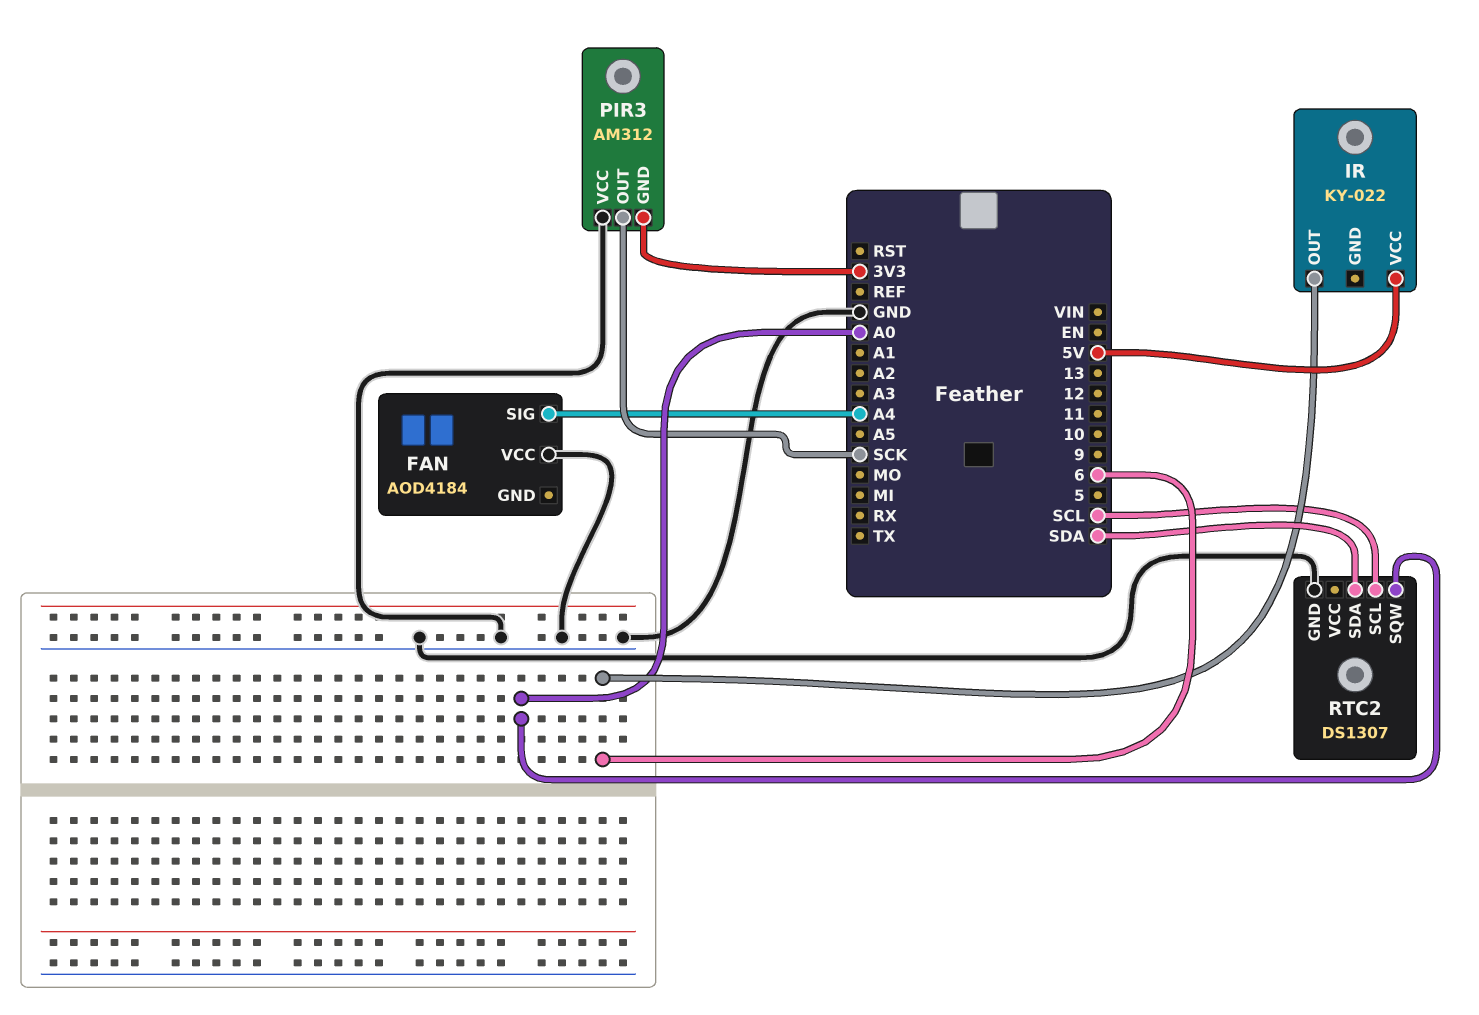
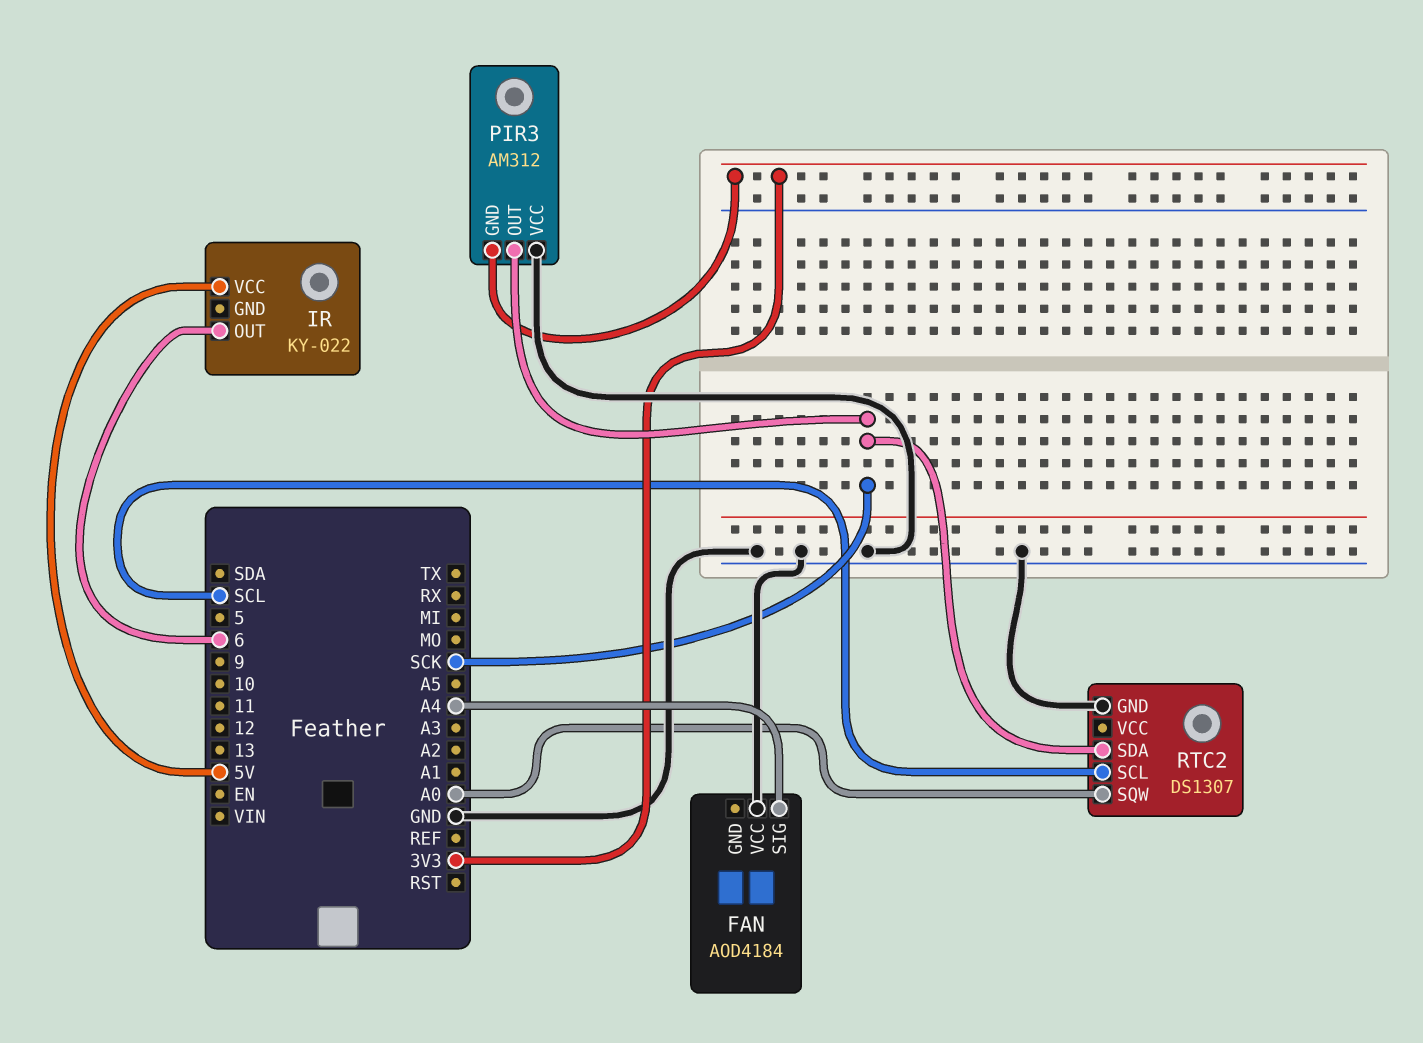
RTC2 pin SDA: SDA -> SCK

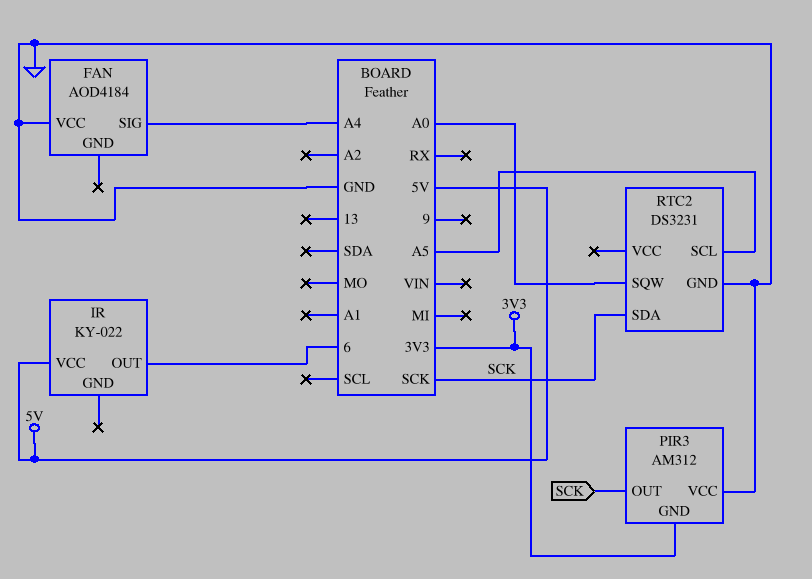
RTC2: DS1307 -> DS3231
RTC2 pin SCL: SCL -> A5

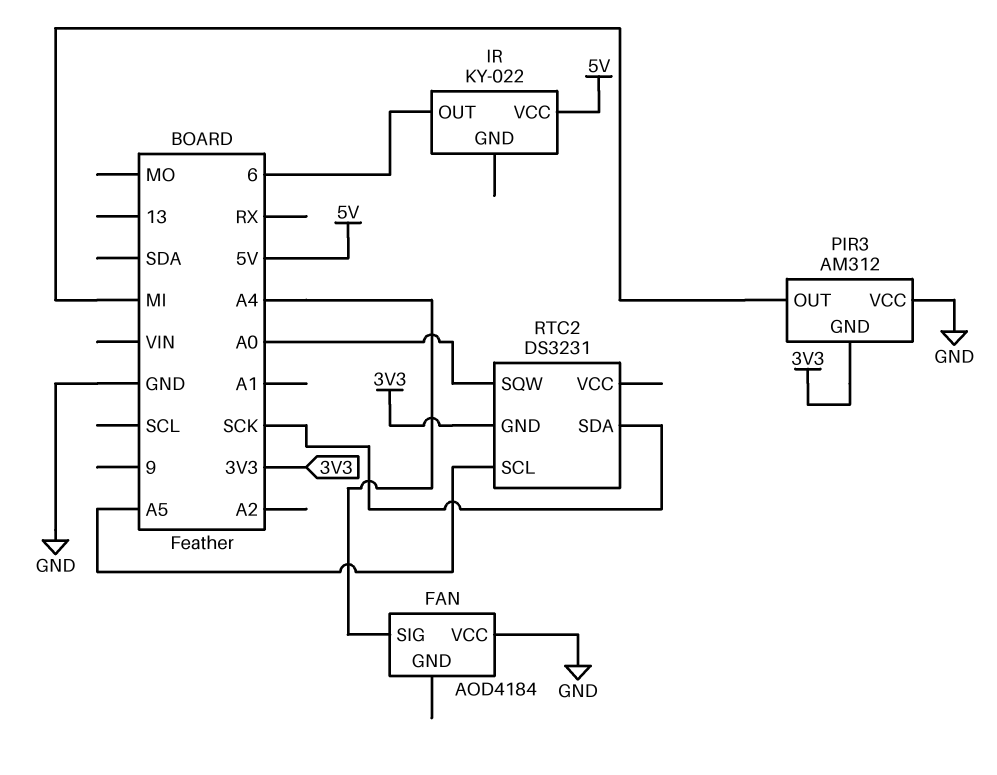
PIR3 pin OUT: SCK -> MI
RTC2 pin GND: GND -> 3V3

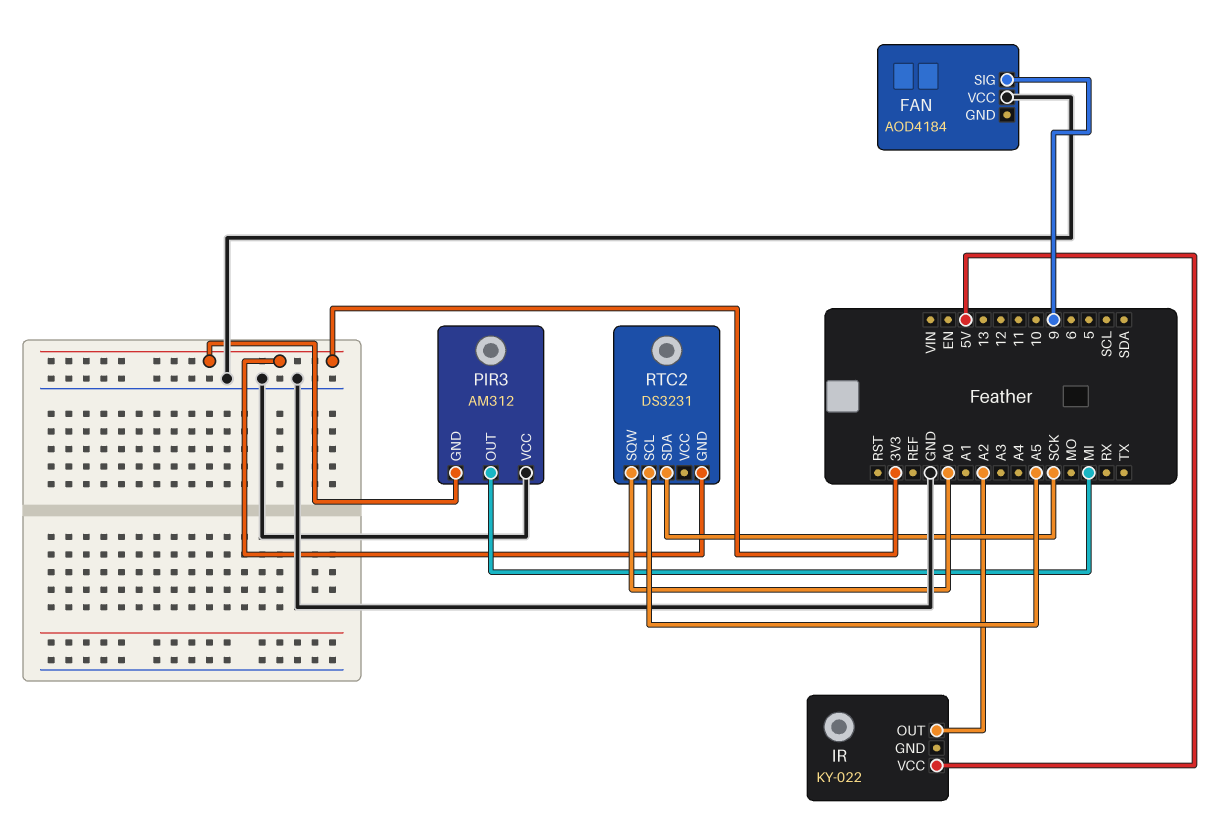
FAN pin SIG: A4 -> 9
IR pin OUT: 6 -> A2

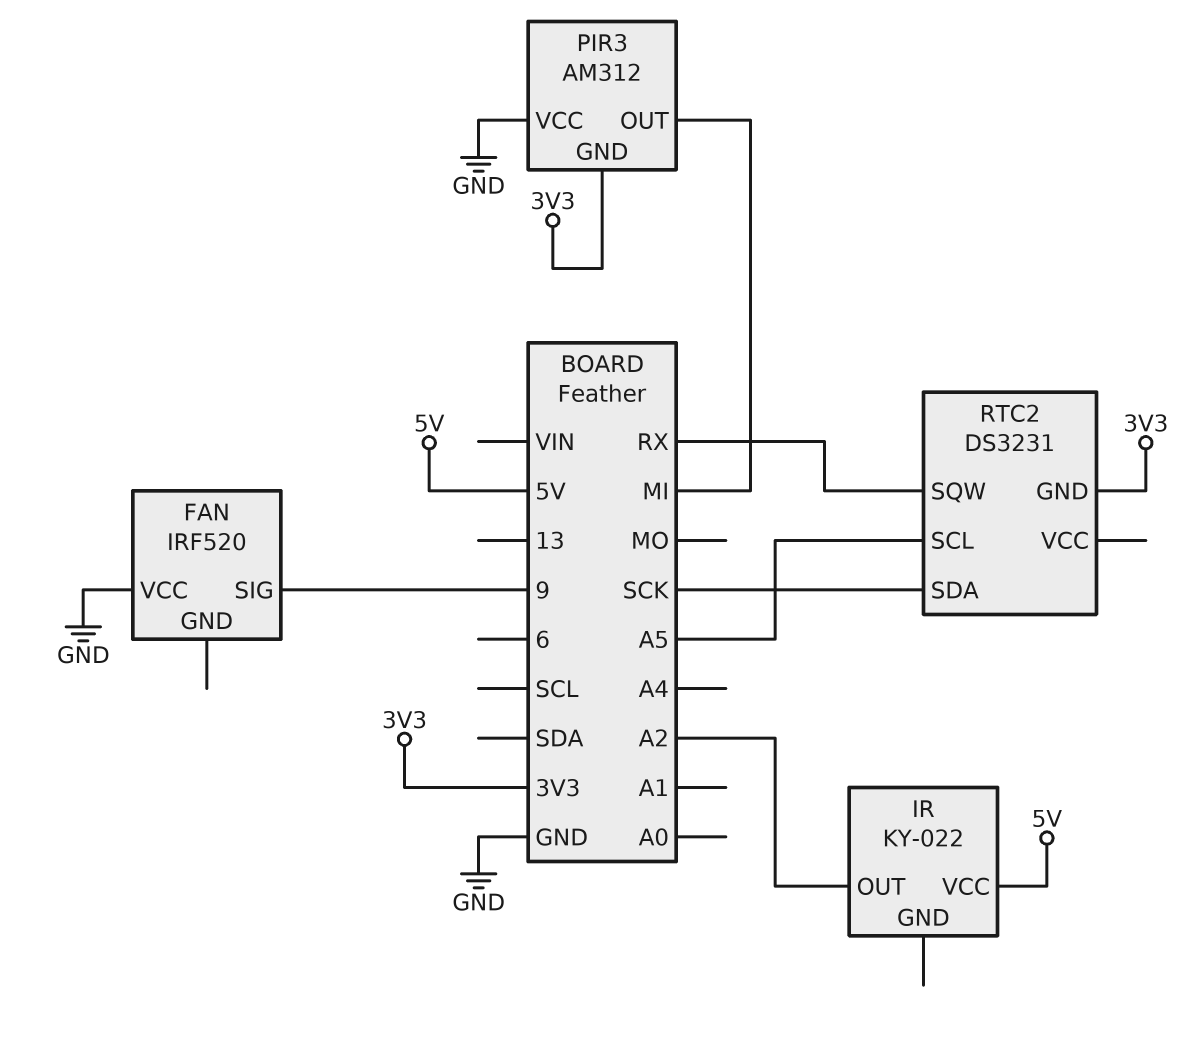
FAN: AOD4184 -> IRF520
RTC2 pin SQW: A0 -> RX

